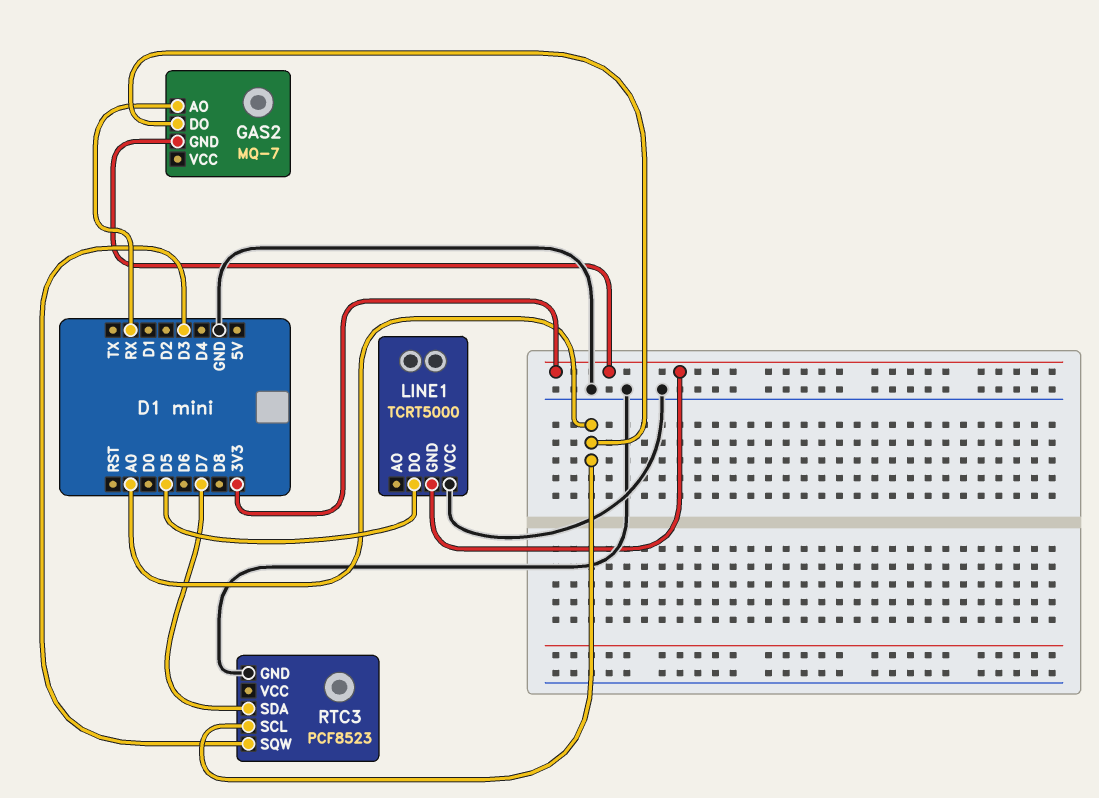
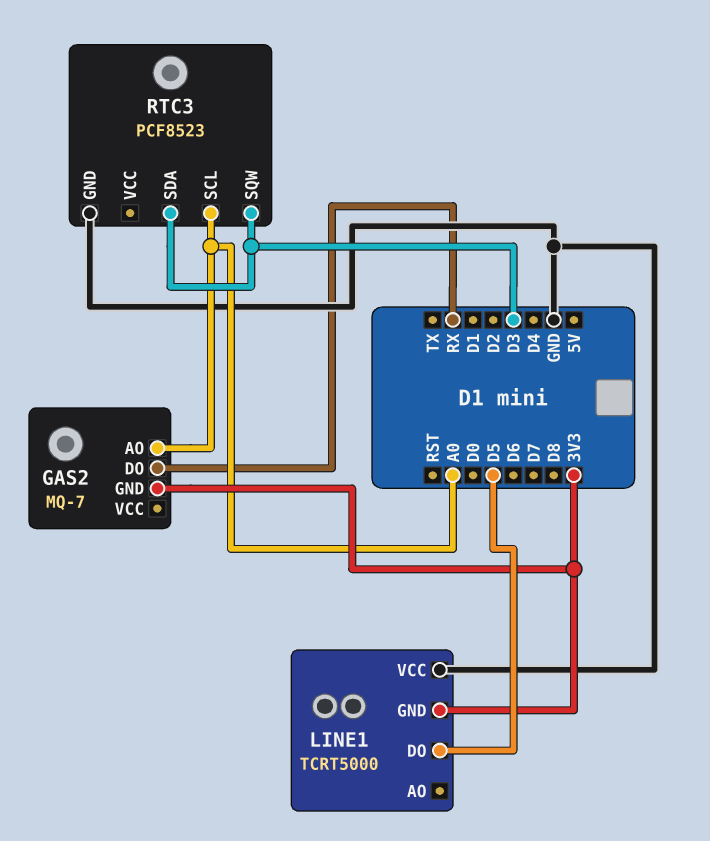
GAS2 pin AO: RX -> A0
GAS2 pin DO: A0 -> RX
RTC3 pin SDA: D7 -> D3

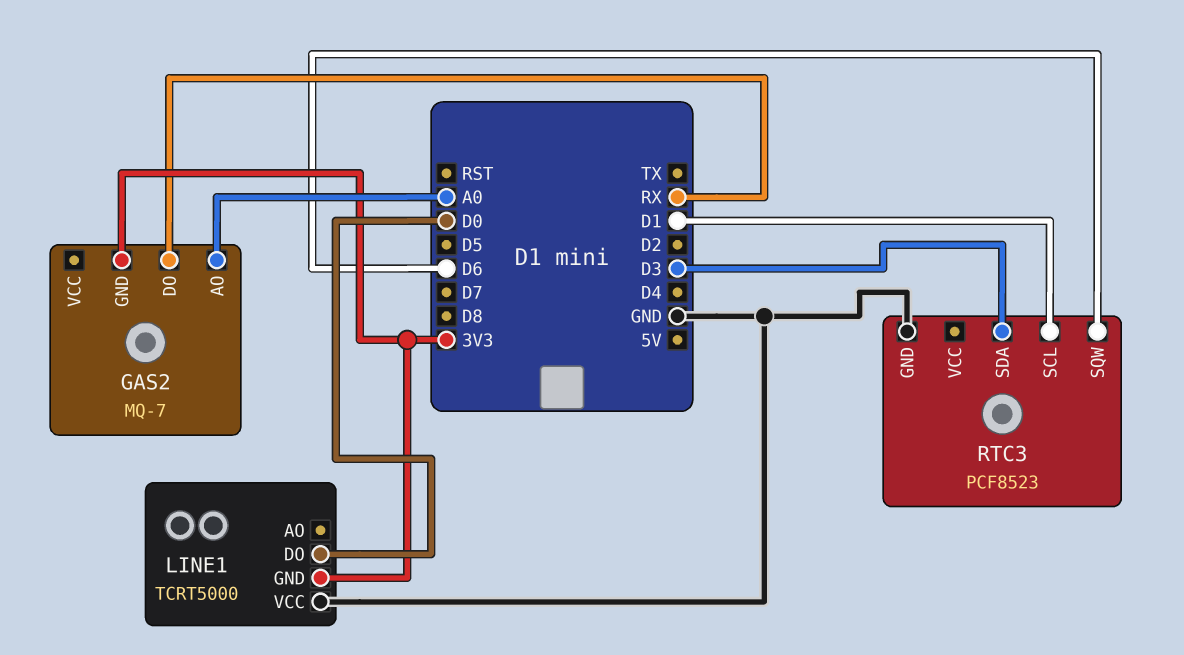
LINE1 pin DO: D5 -> D0
RTC3 pin SCL: A0 -> D1
RTC3 pin SQW: D3 -> D6

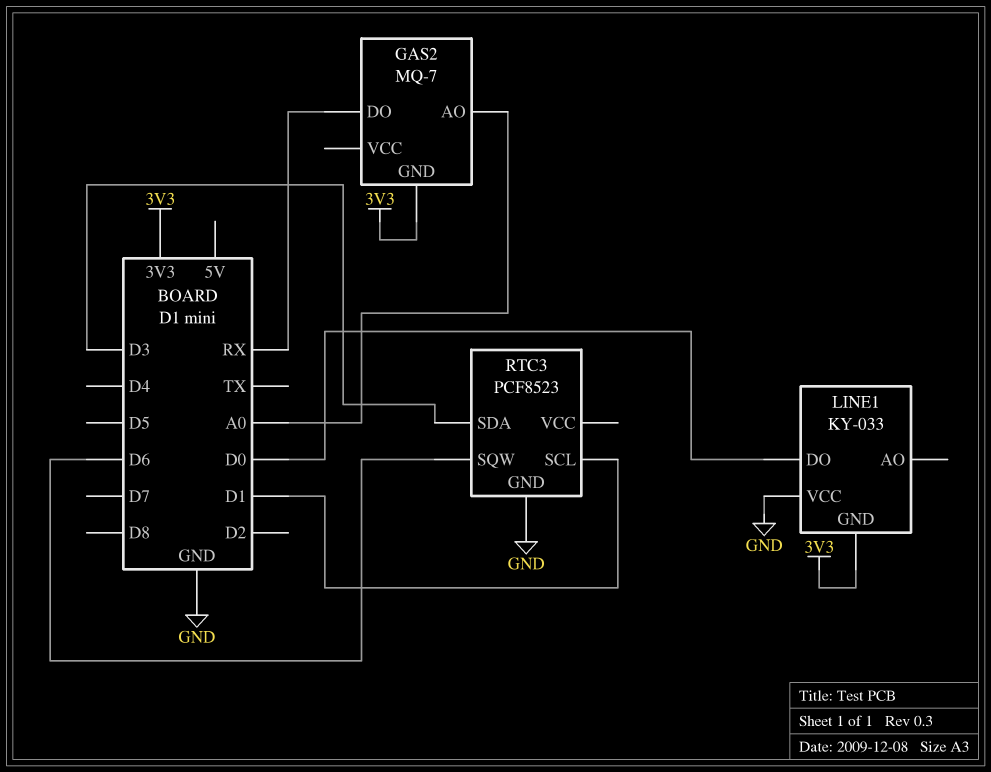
LINE1: TCRT5000 -> KY-033

